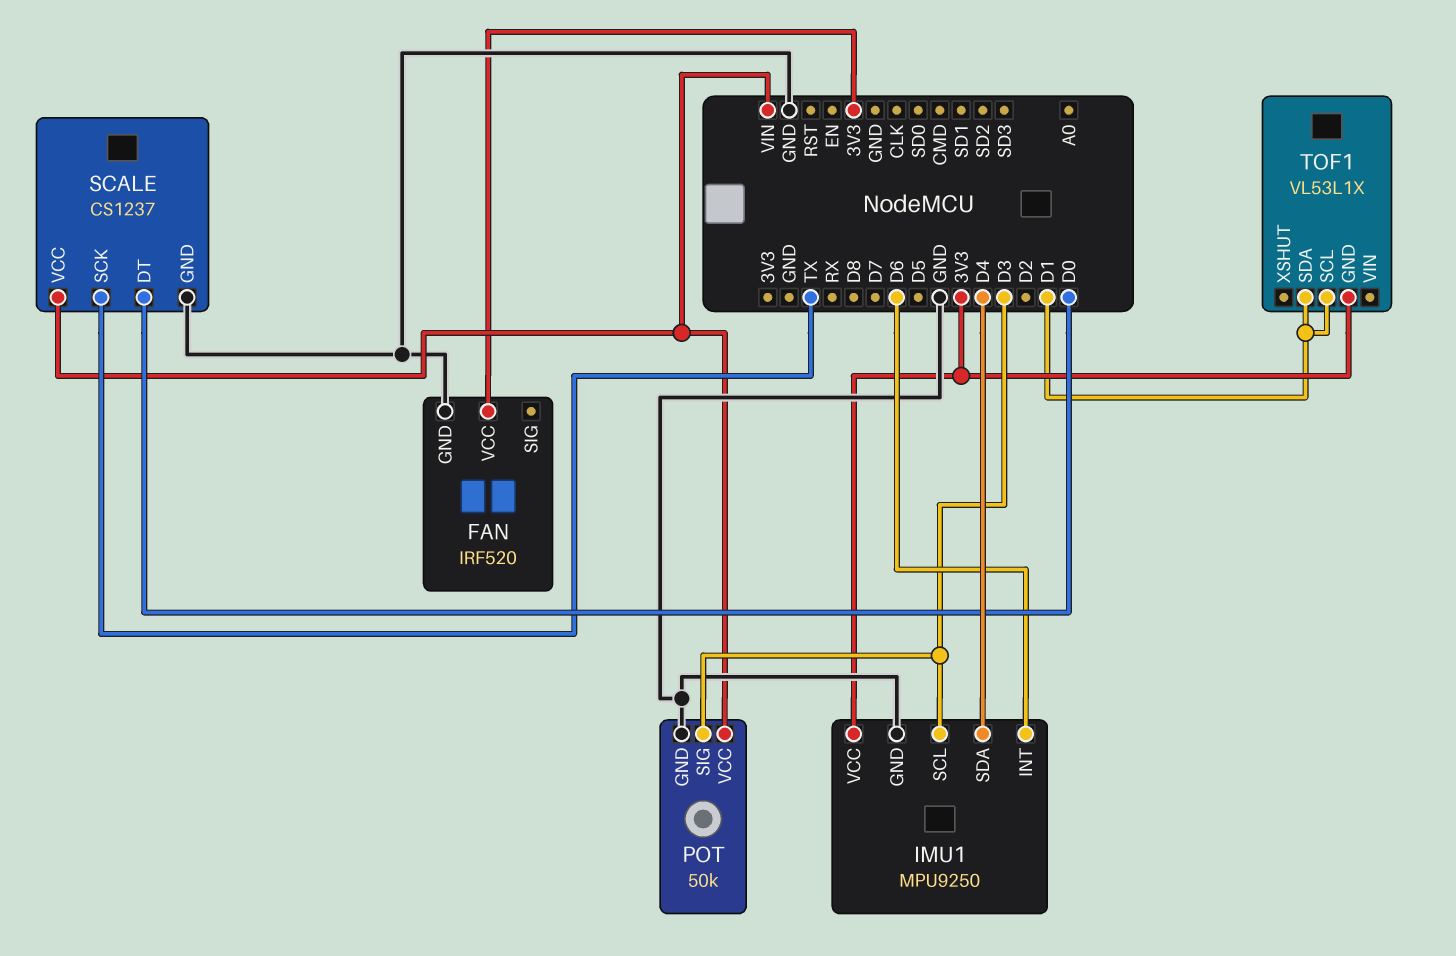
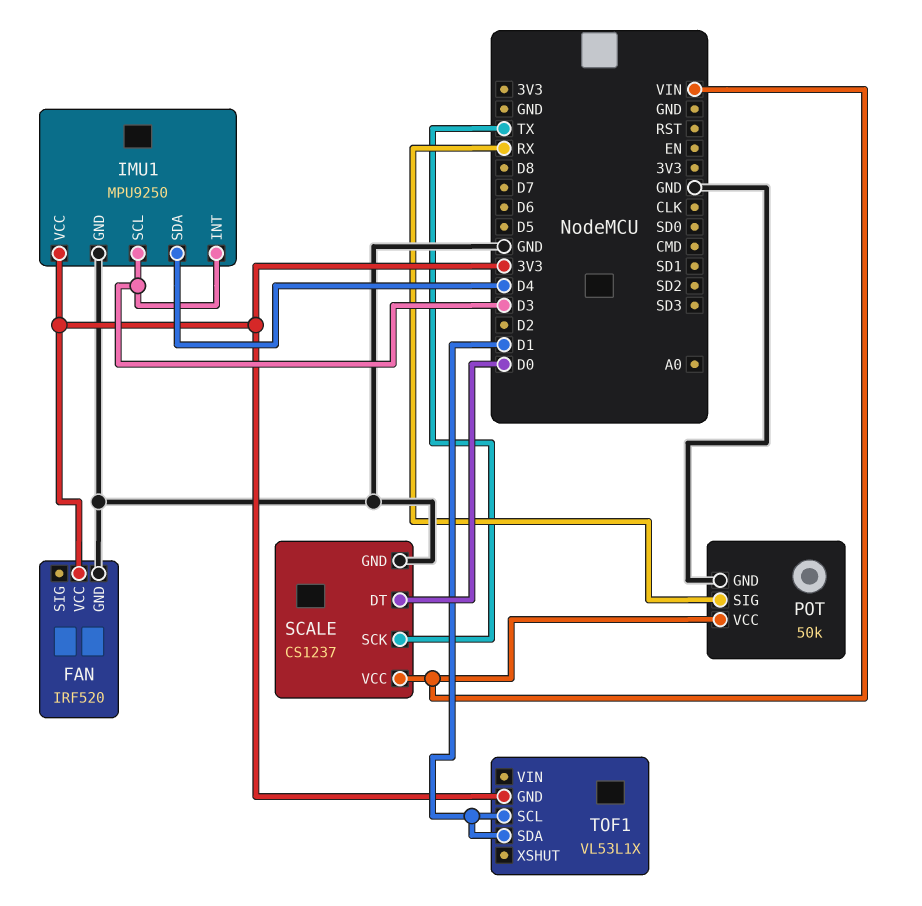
IMU1 pin INT: D6 -> D3
POT pin SIG: D3 -> RX

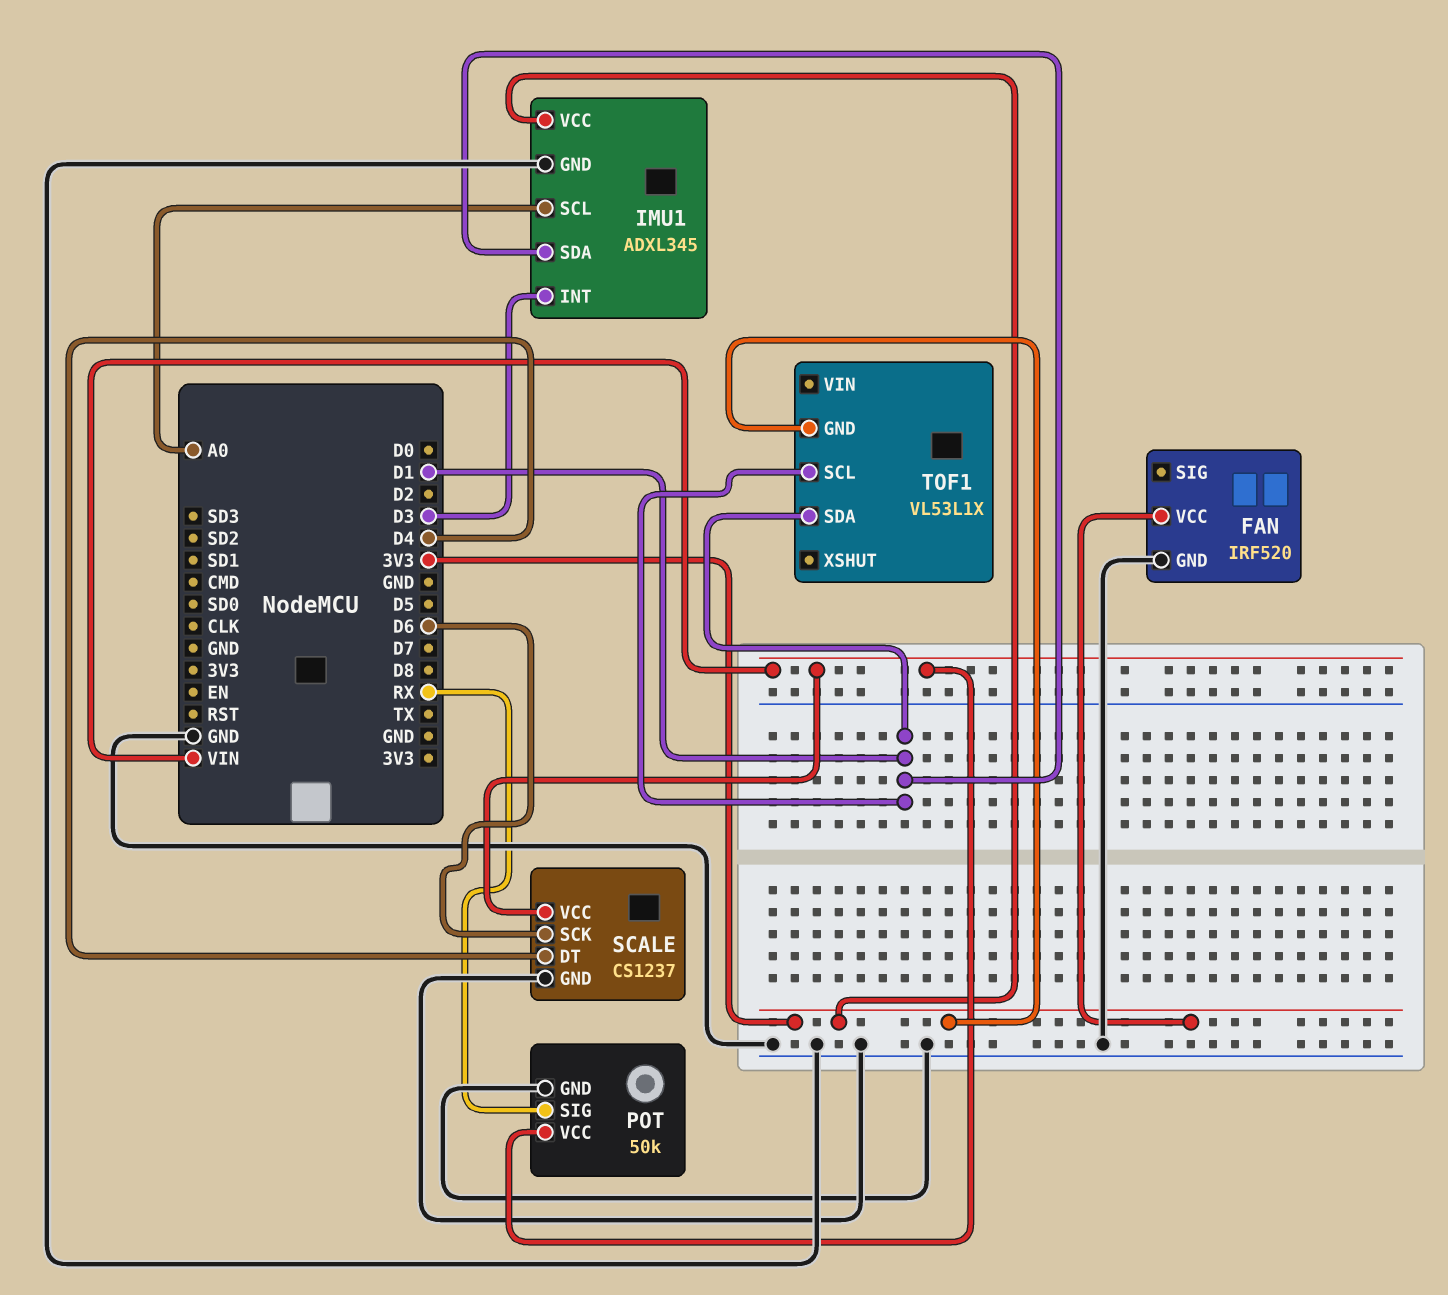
IMU1: MPU9250 -> ADXL345
IMU1 pin SCL: D3 -> A0
IMU1 pin SDA: D4 -> D1
SCALE pin DT: D0 -> D4
SCALE pin SCK: TX -> D6

